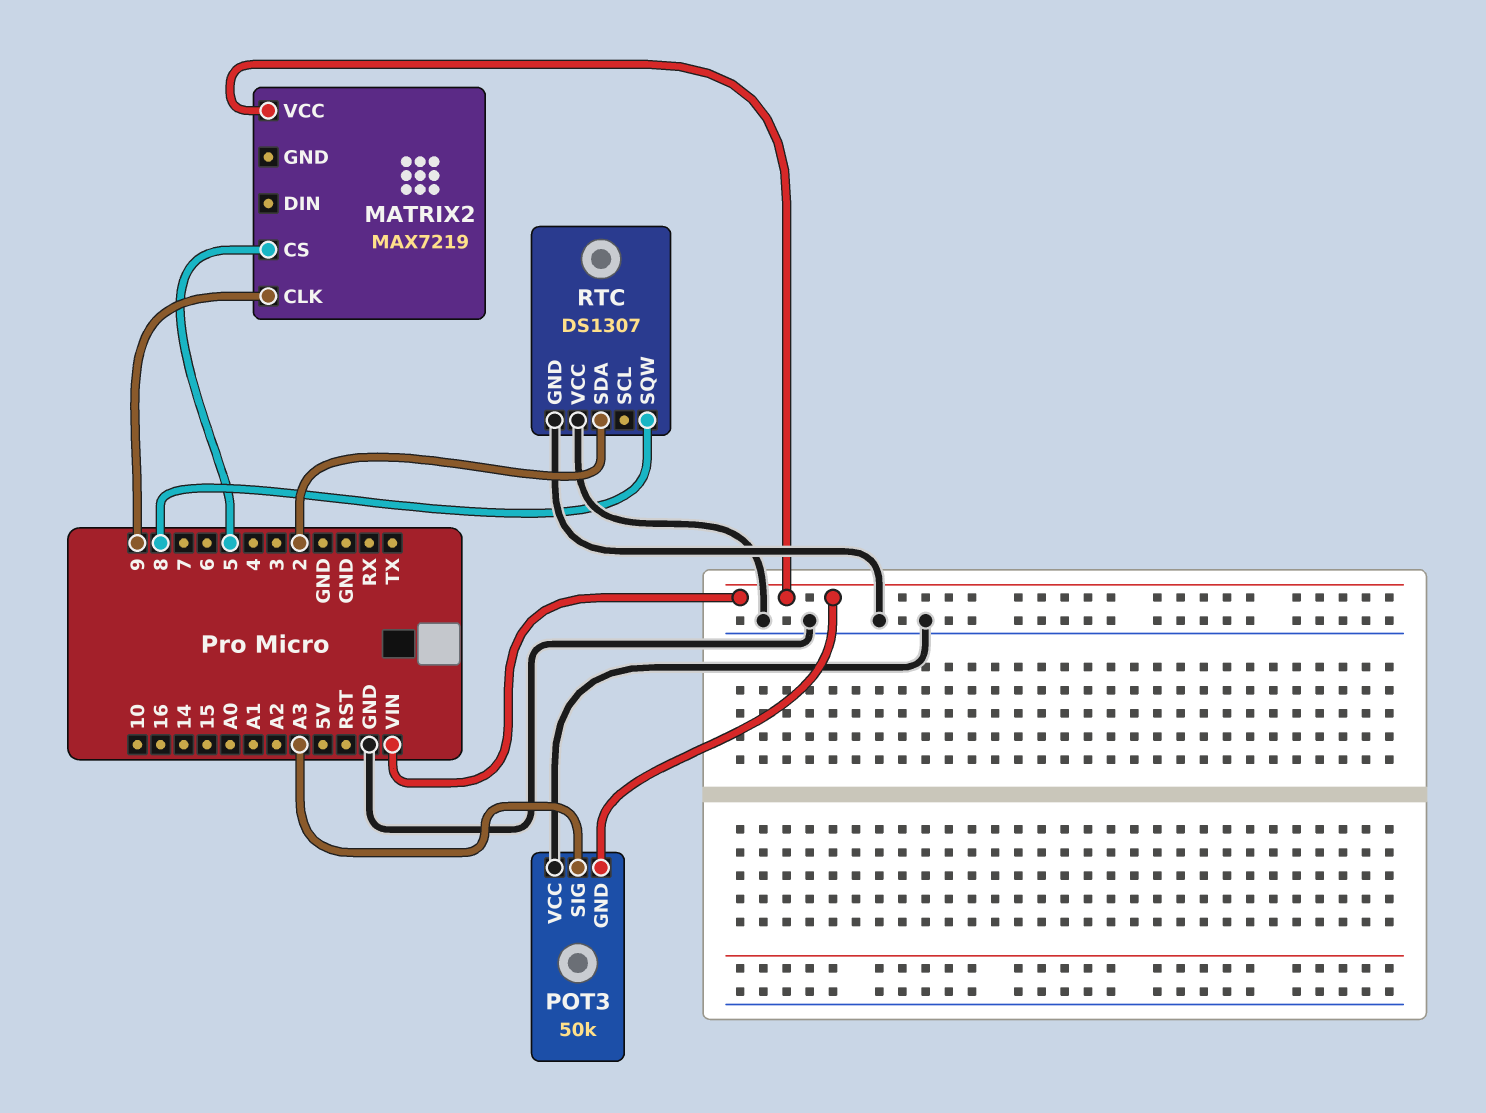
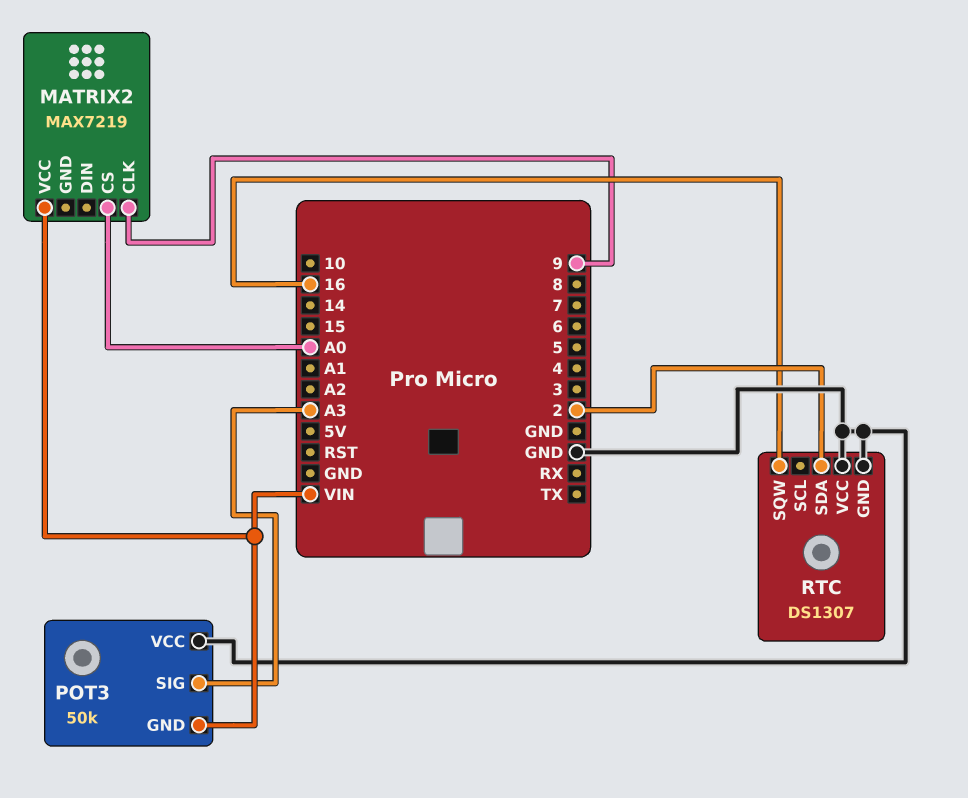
MATRIX2 pin CS: 5 -> A0
RTC pin SQW: 8 -> 16

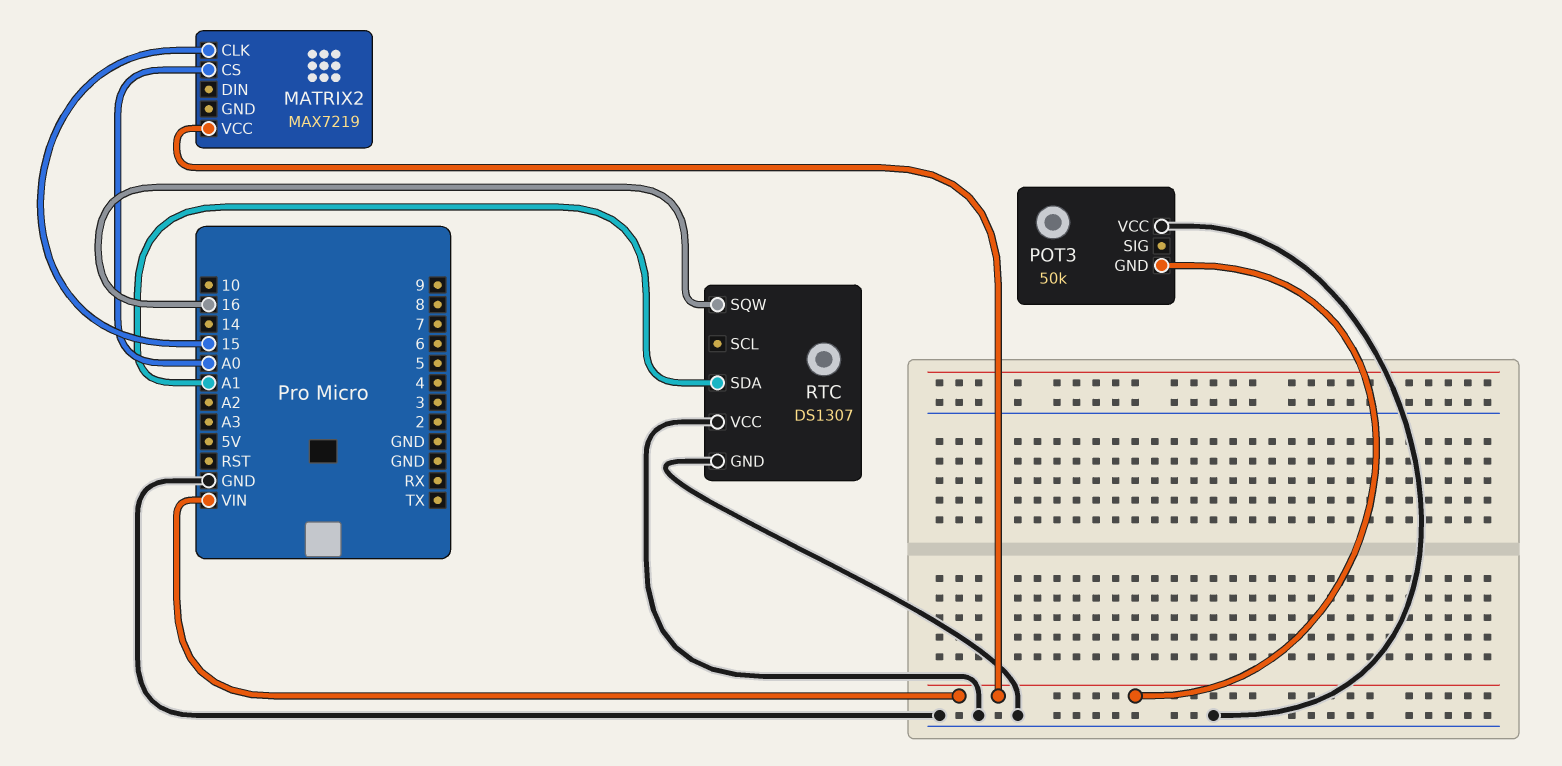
MATRIX2 pin CLK: 9 -> 15
POT3 pin SIG: A3 -> none
RTC pin SDA: 2 -> A1

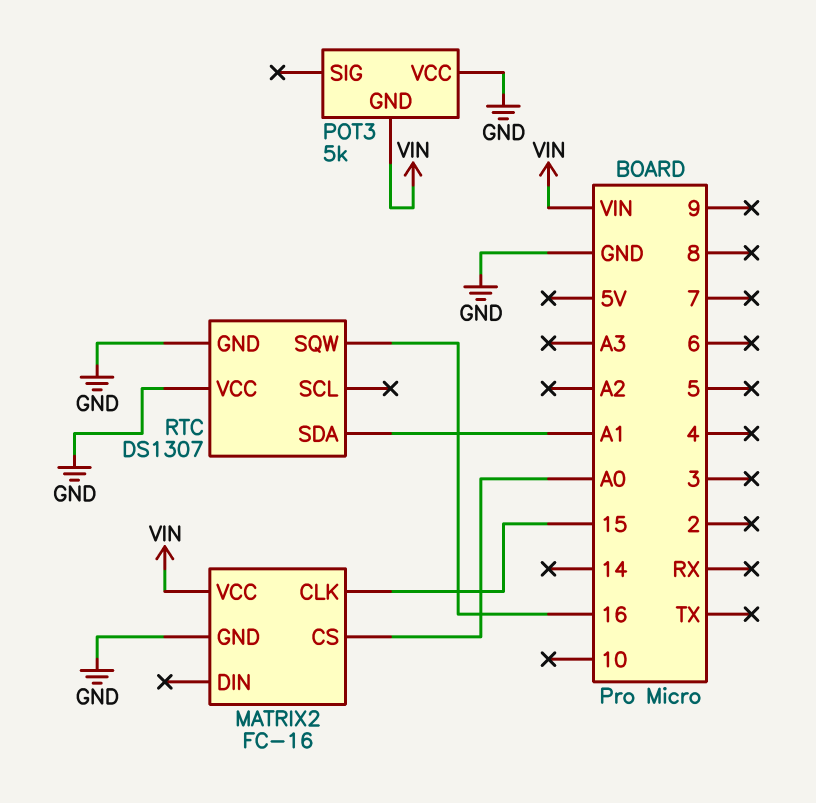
MATRIX2: MAX7219 -> FC-16
MATRIX2 pin GND: none -> GND
POT3: 50k -> 5k

